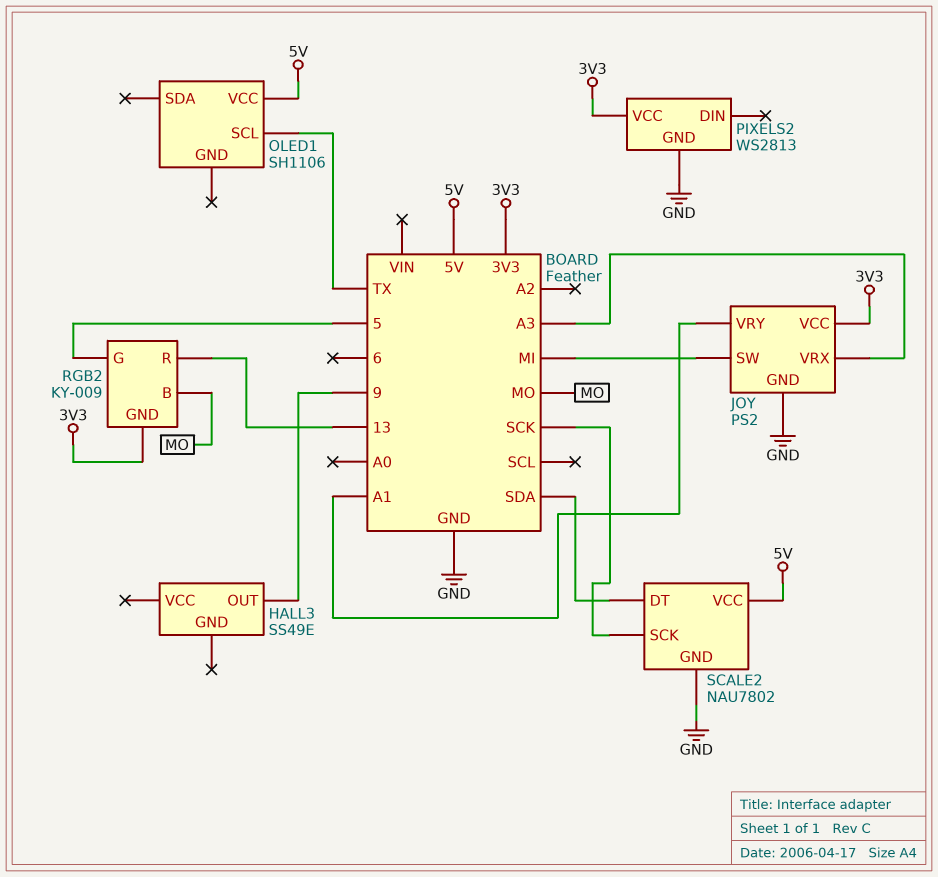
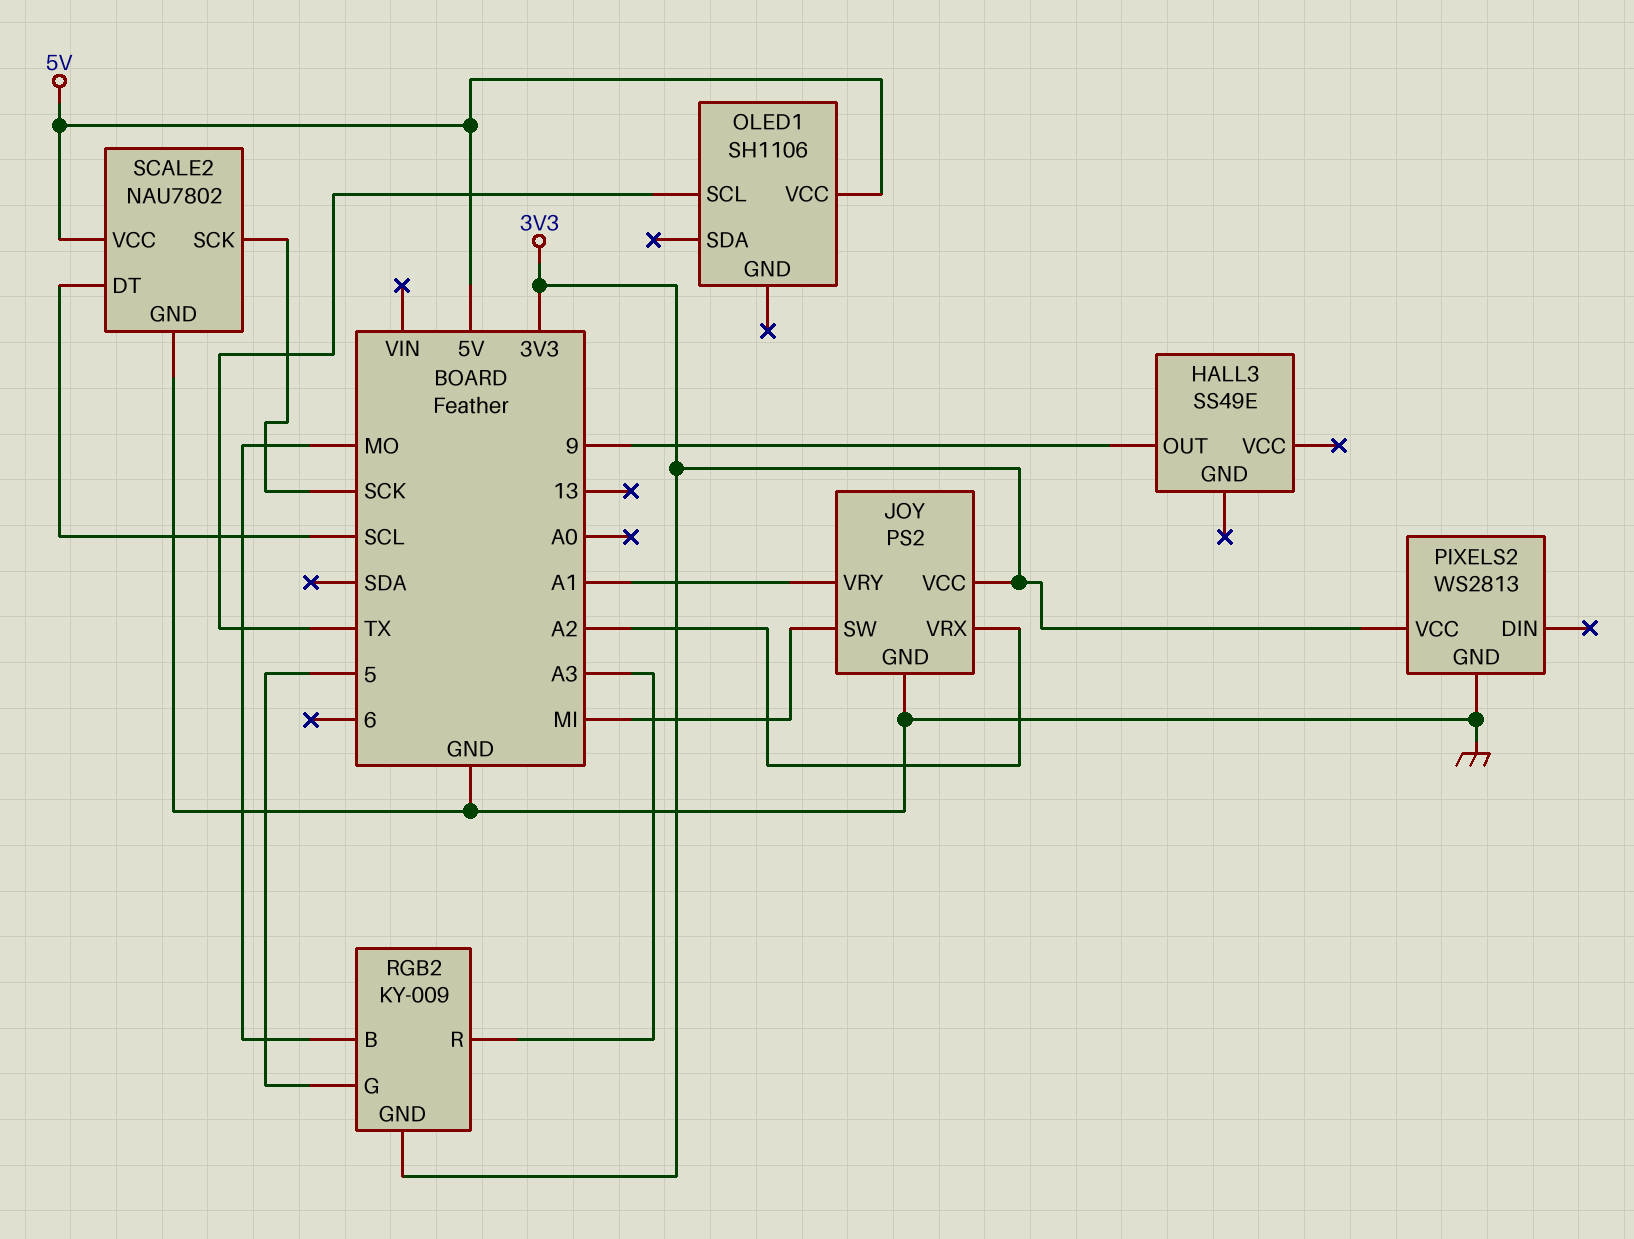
JOY pin VRX: A3 -> A2
RGB2 pin R: 13 -> A3
SCALE2 pin DT: SDA -> SCL

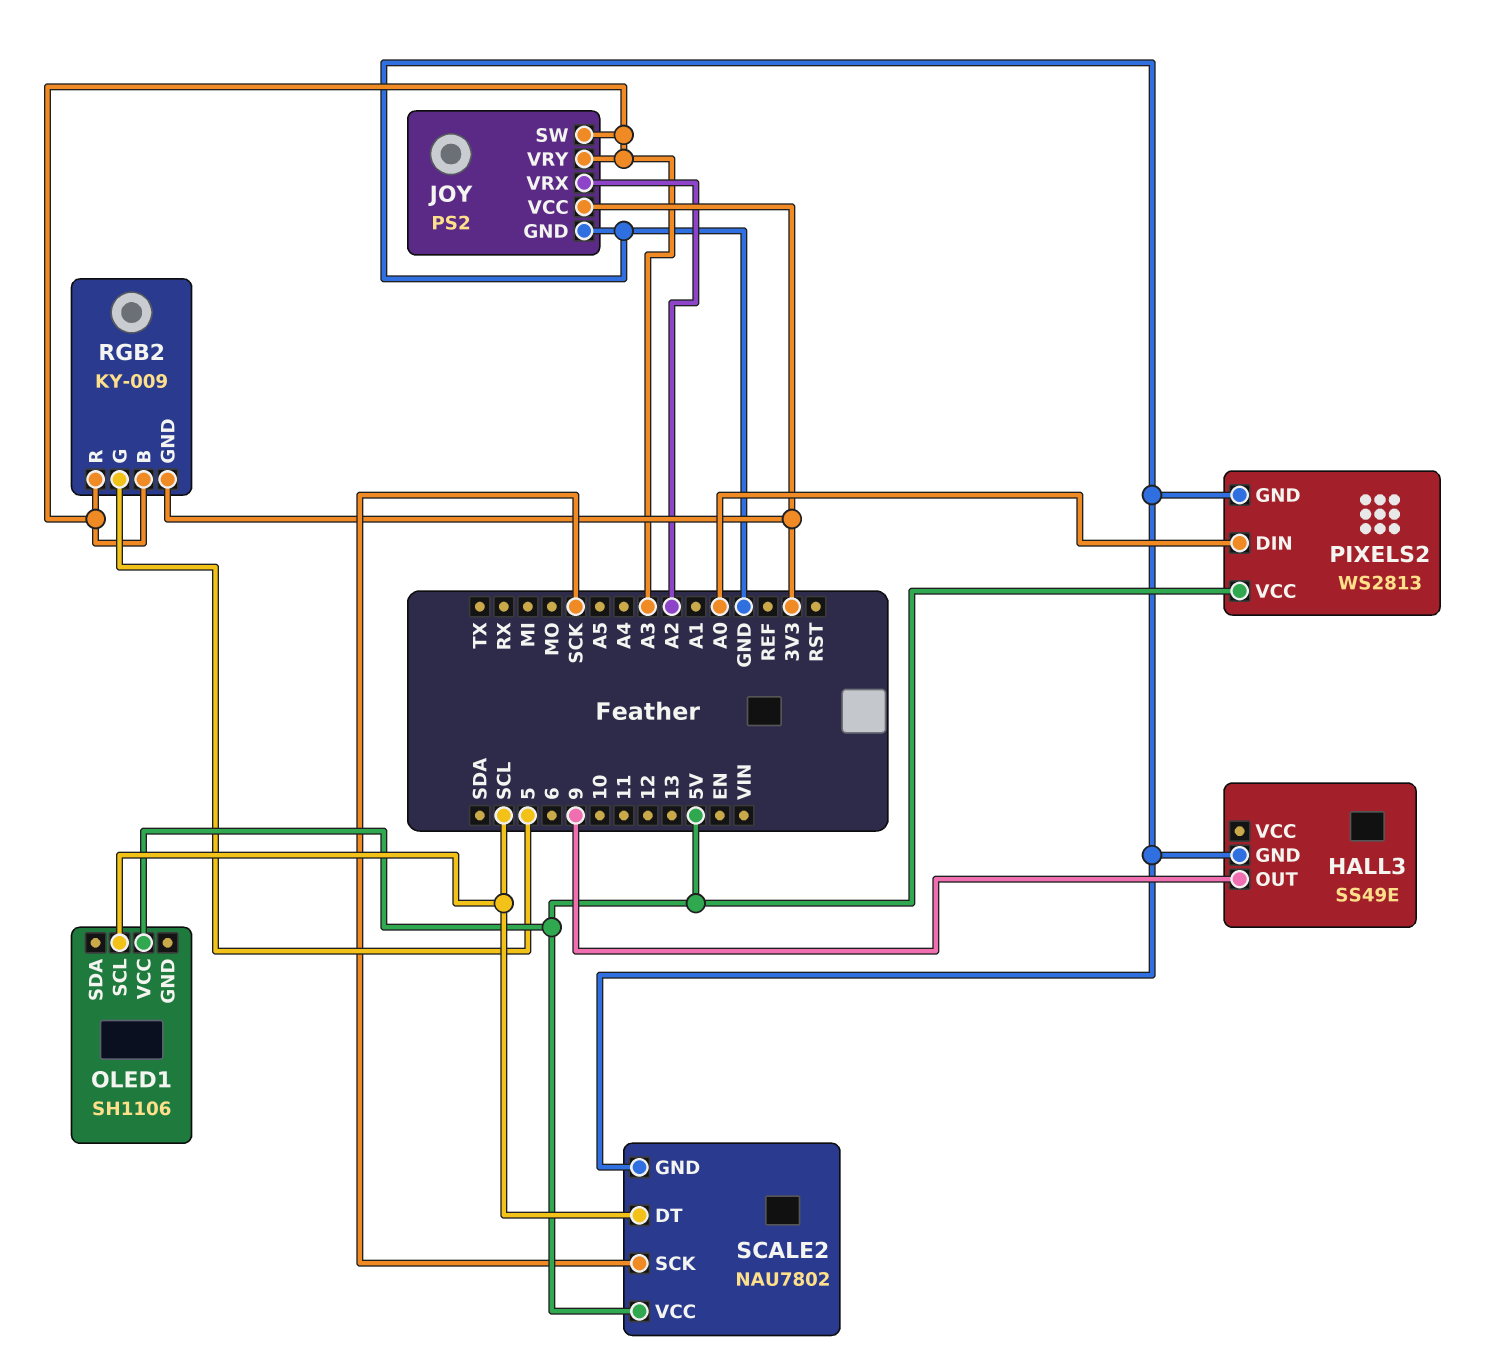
HALL3 pin GND: none -> GND
JOY pin SW: MI -> A3
JOY pin VRY: A1 -> A3
OLED1 pin SCL: TX -> SCL
PIXELS2 pin DIN: none -> A0
PIXELS2 pin VCC: 3V3 -> 5V
RGB2 pin B: MO -> A3

